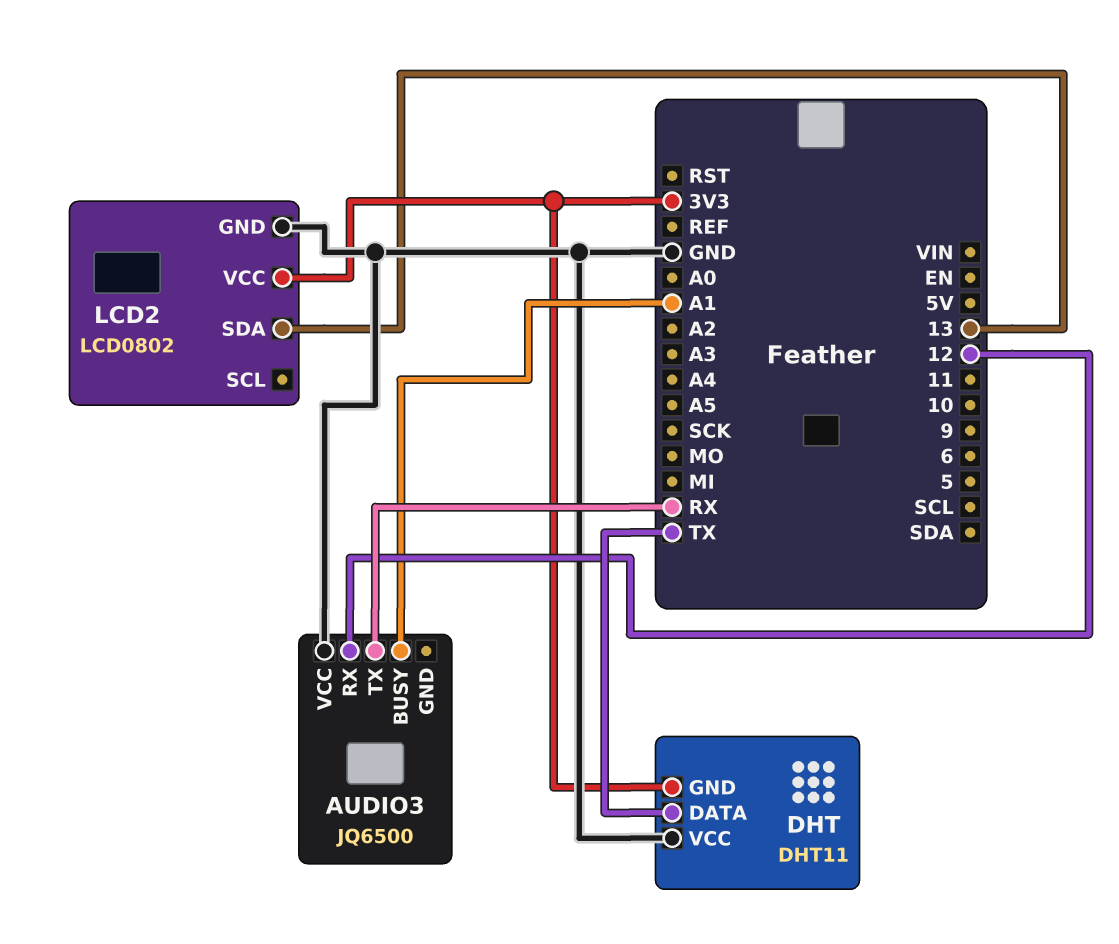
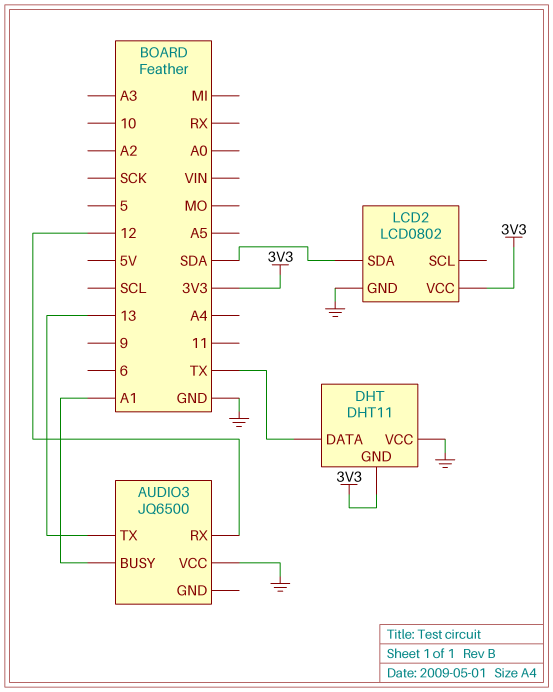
AUDIO3 pin TX: RX -> 13
LCD2 pin SDA: 13 -> SDA

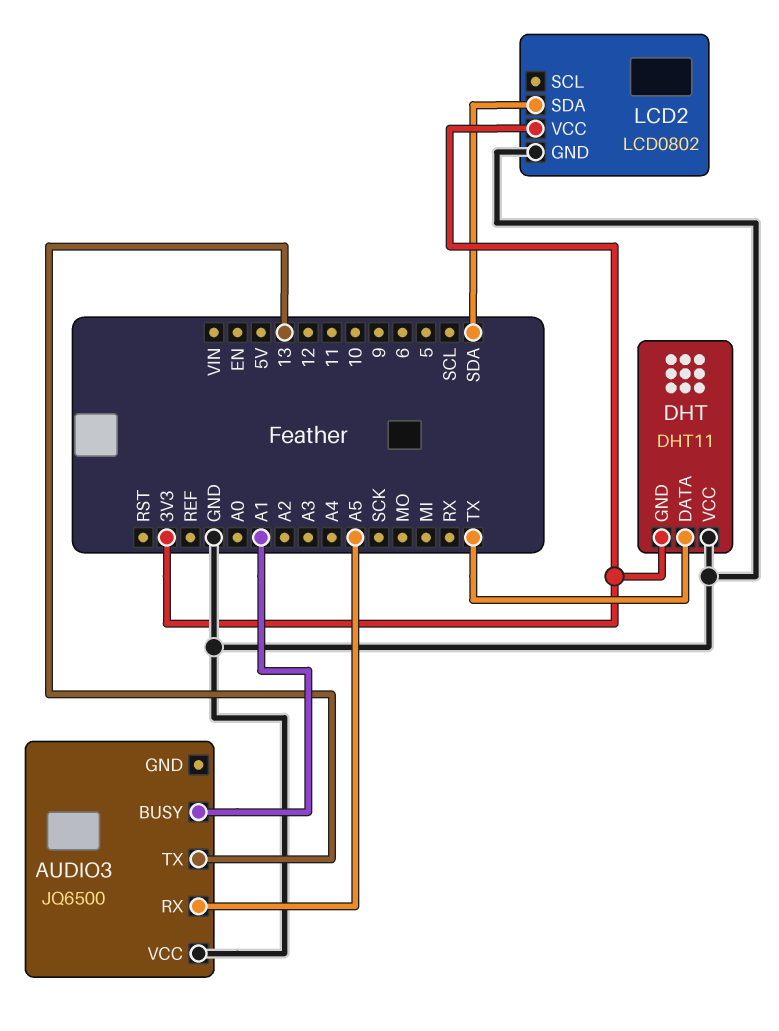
AUDIO3 pin RX: 12 -> A5

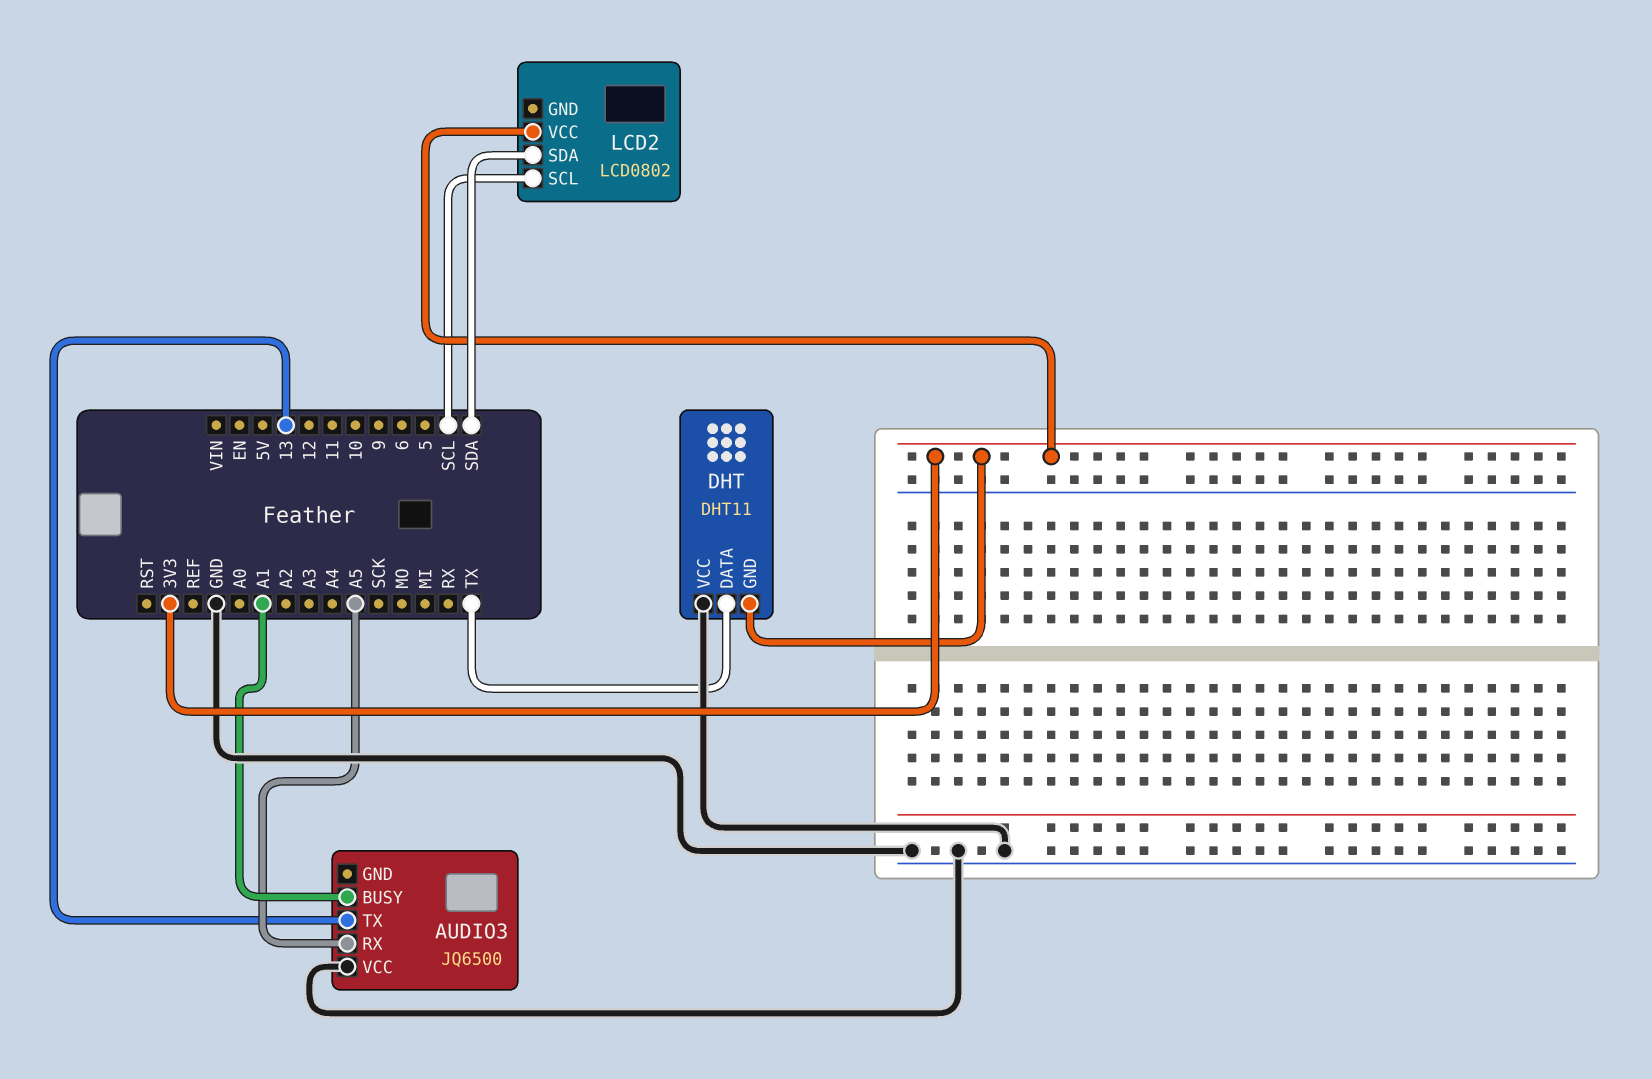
LCD2 pin GND: GND -> none
LCD2 pin SCL: none -> SCL

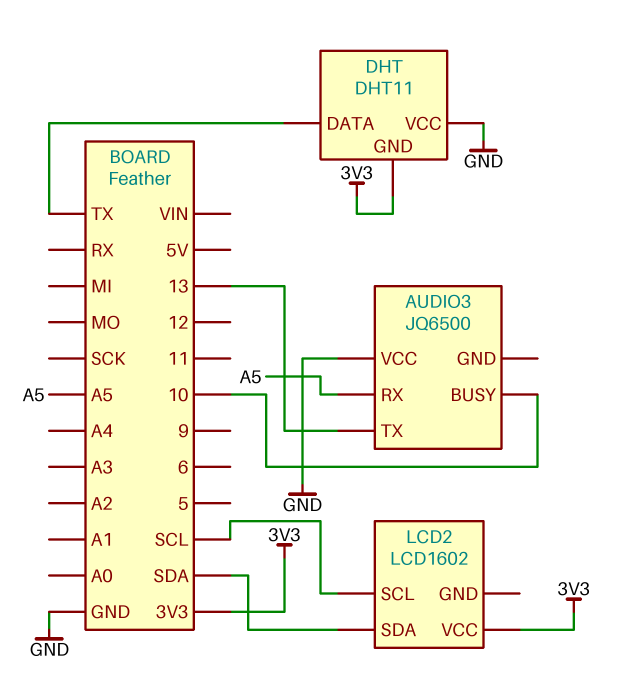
AUDIO3 pin BUSY: A1 -> 10
LCD2: LCD0802 -> LCD1602

